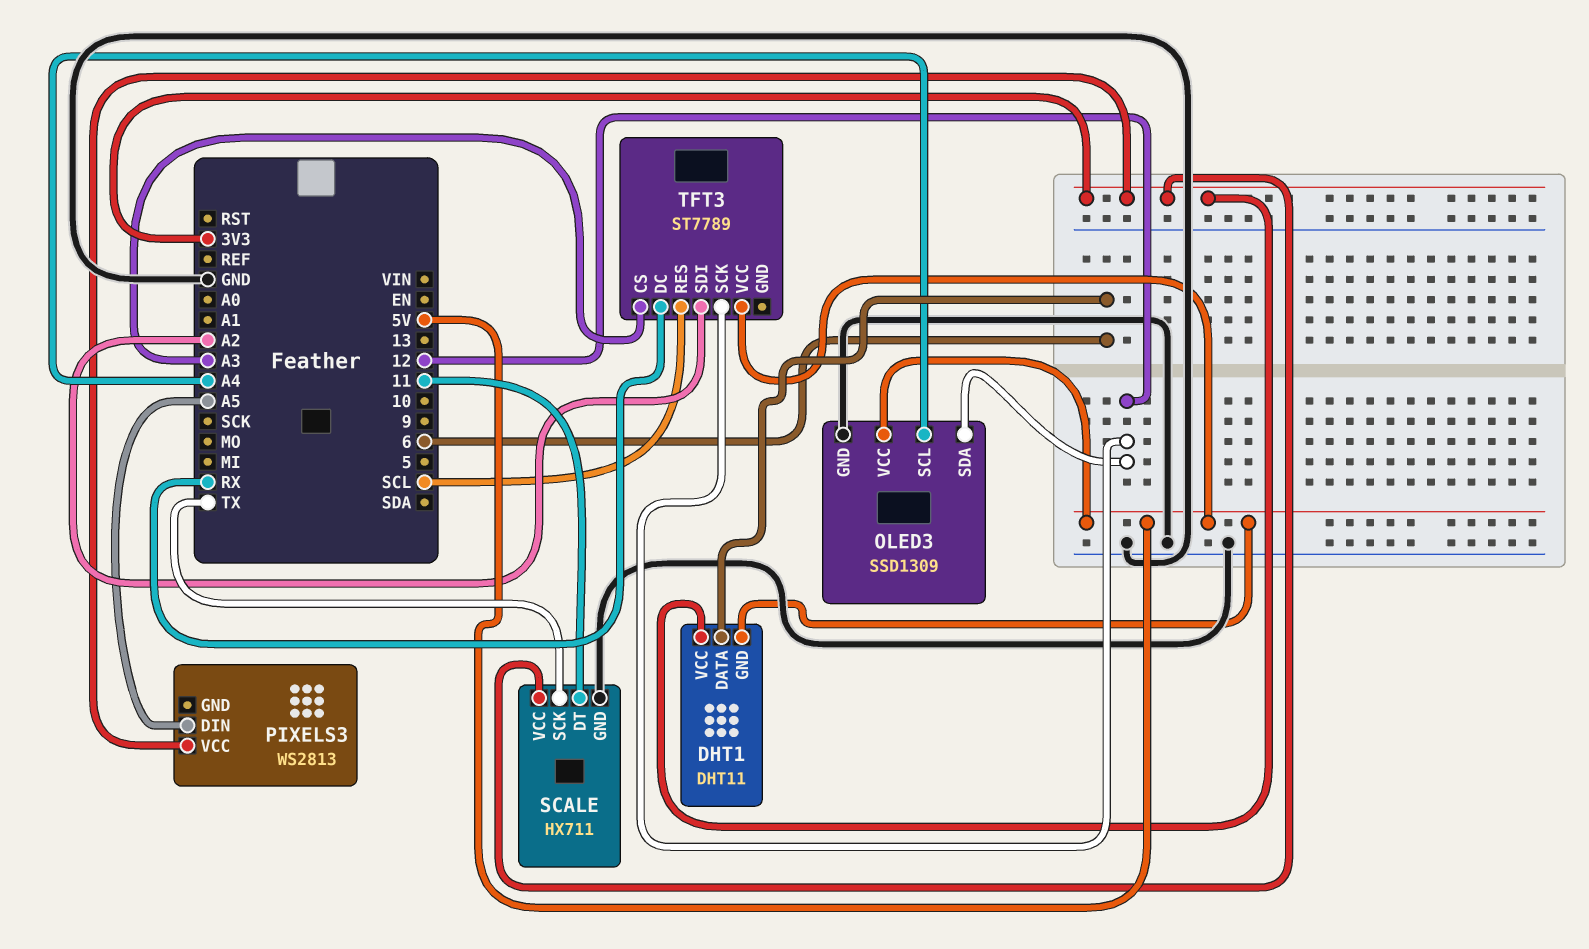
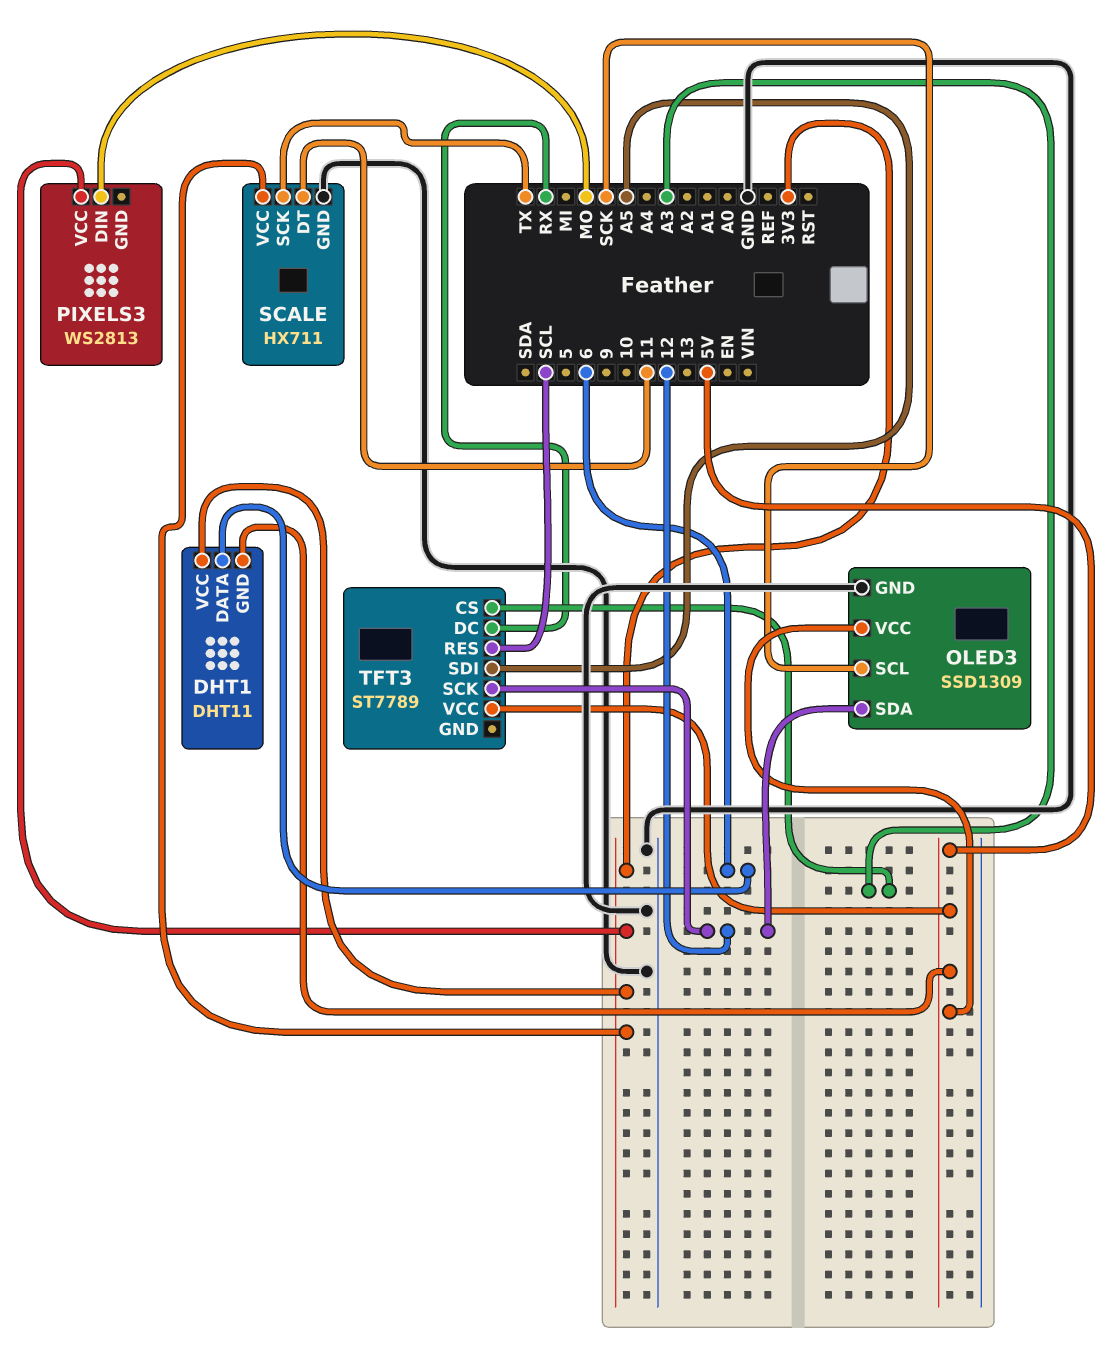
OLED3 pin SCL: A4 -> SCK
PIXELS3 pin DIN: A5 -> MO
TFT3 pin SDI: A2 -> A5

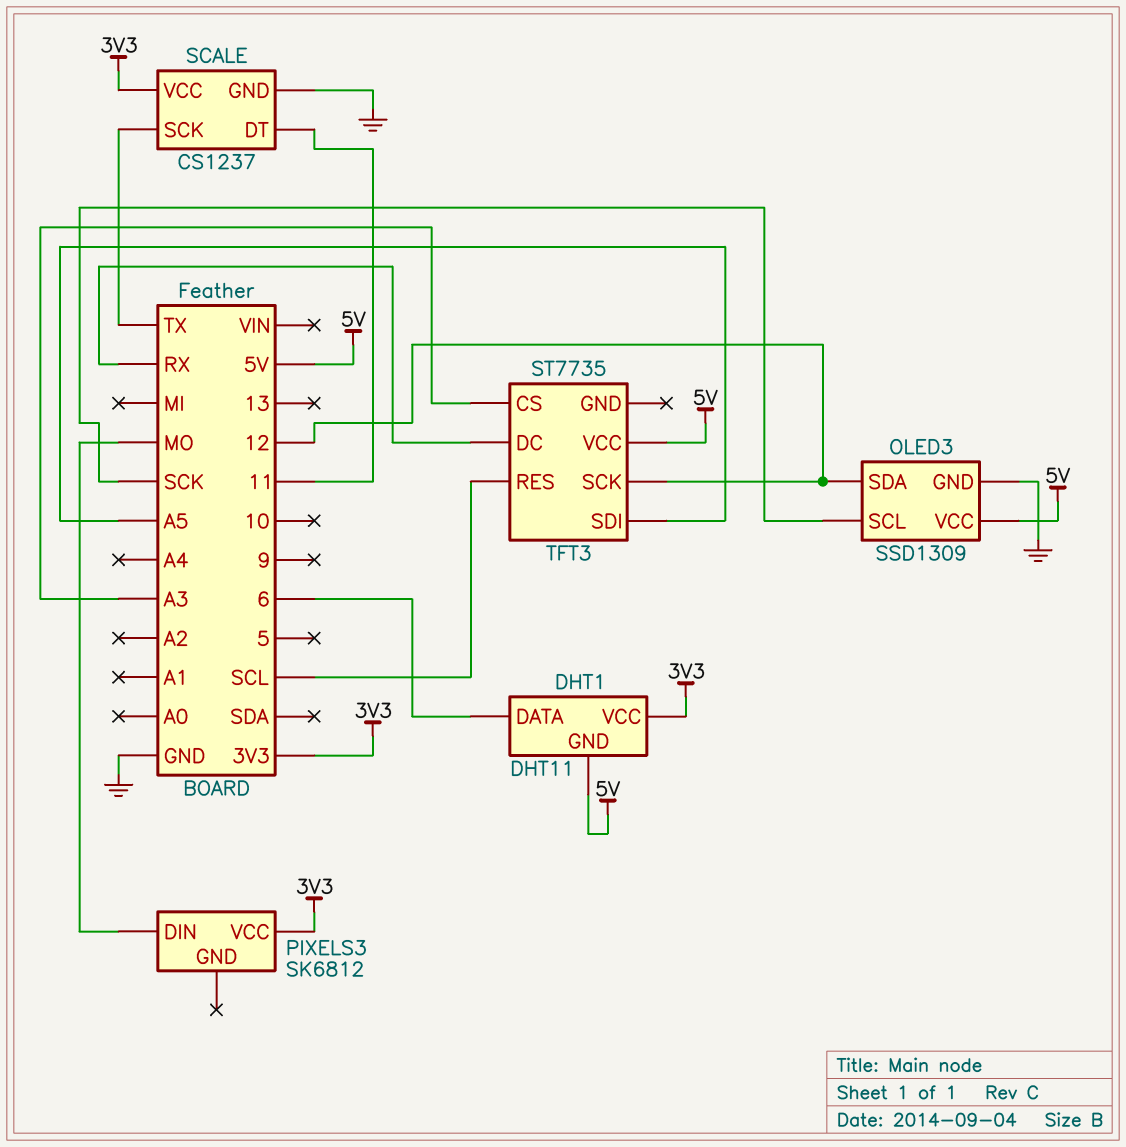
PIXELS3: WS2813 -> SK6812
SCALE: HX711 -> CS1237
TFT3: ST7789 -> ST7735

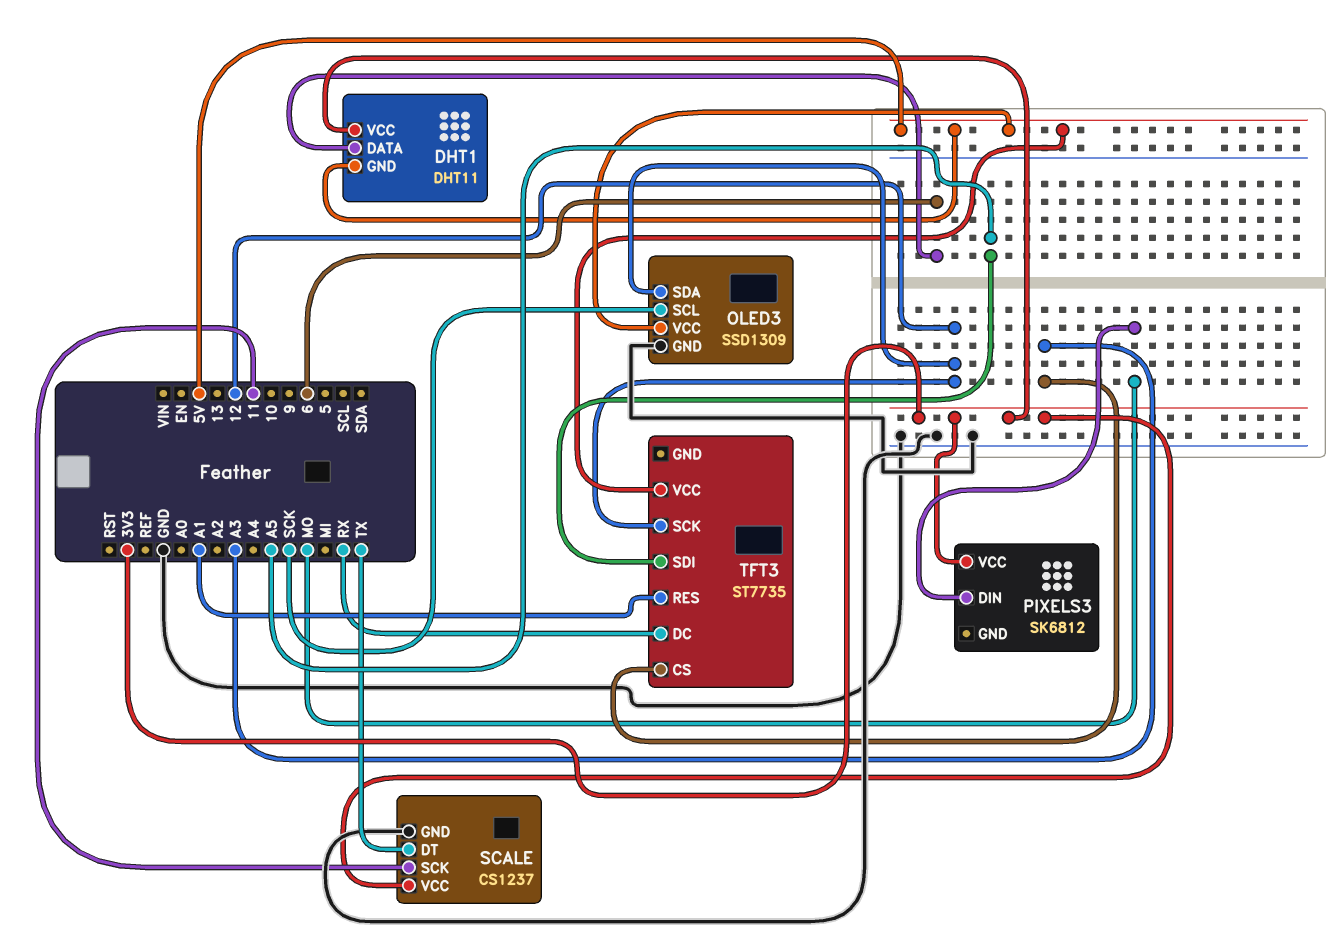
SCALE pin DT: 11 -> TX
SCALE pin SCK: TX -> 11
TFT3 pin RES: SCL -> A1

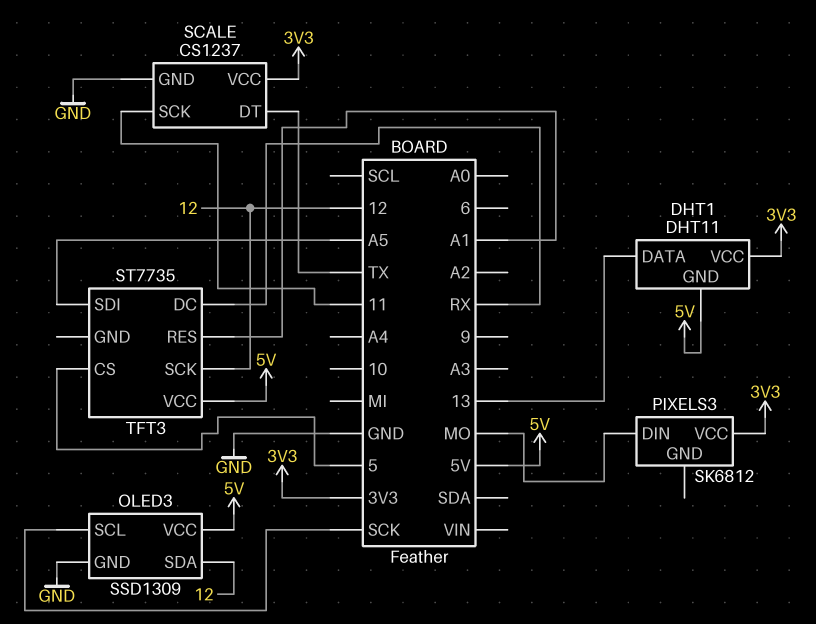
DHT1 pin DATA: 6 -> 13
TFT3 pin CS: A3 -> 5

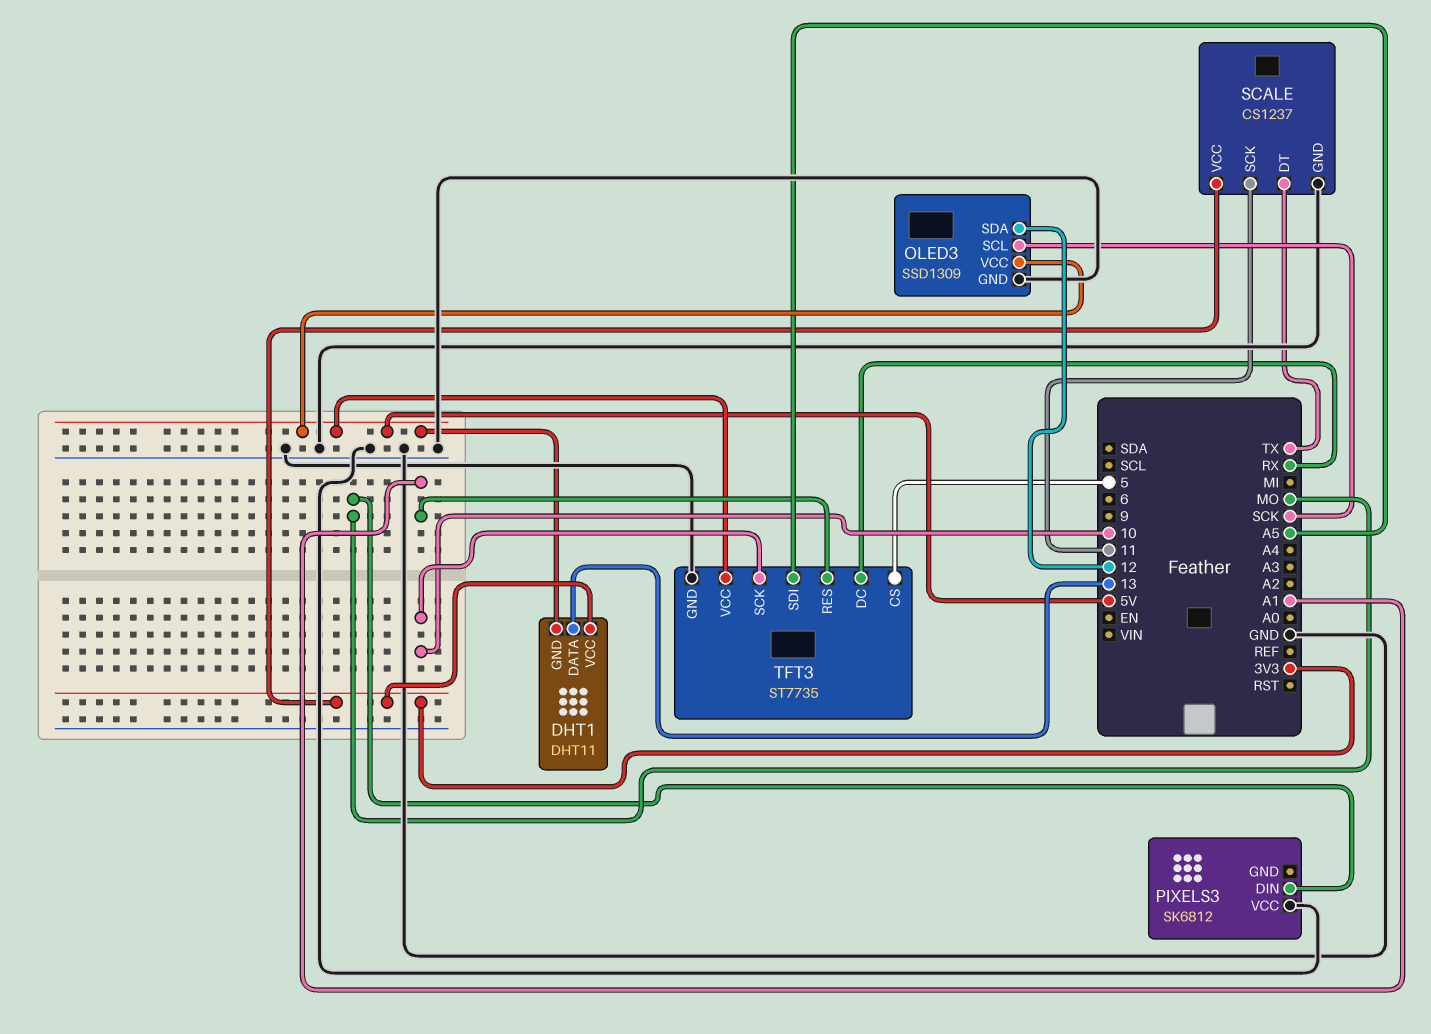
PIXELS3 pin VCC: 3V3 -> GND
TFT3 pin GND: none -> GND
TFT3 pin SCK: 12 -> 10

